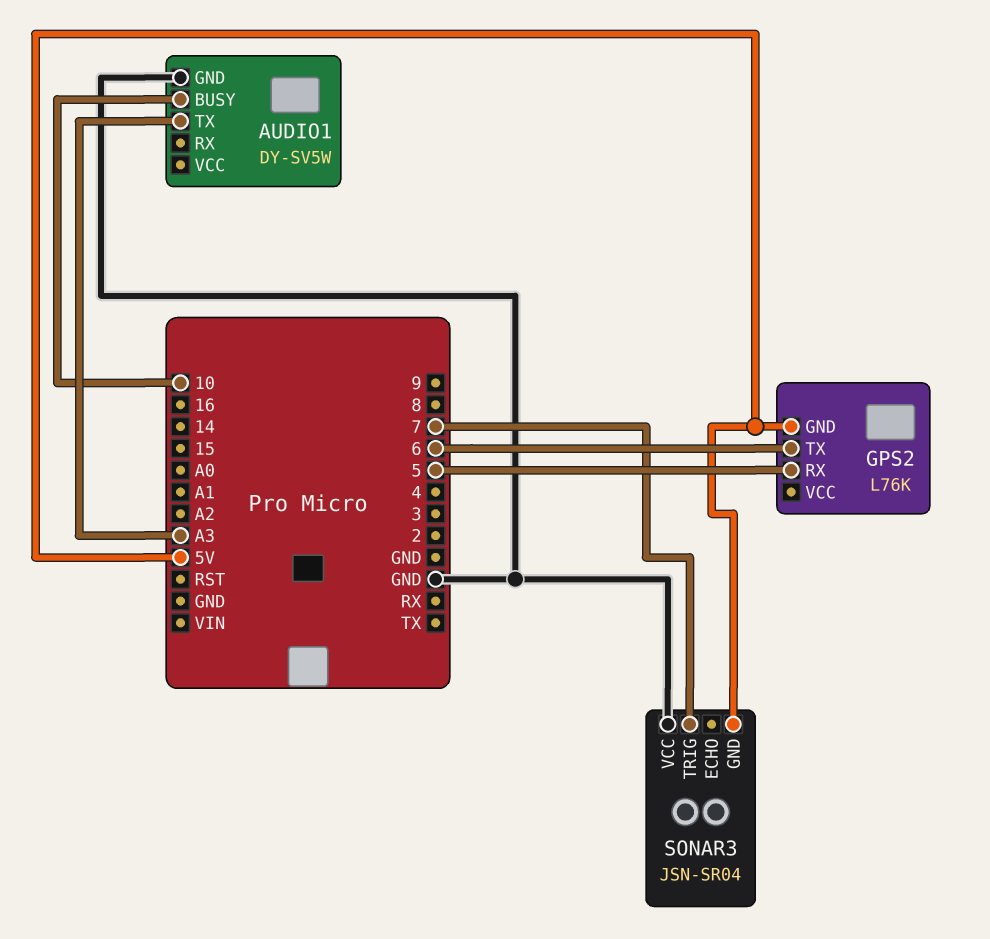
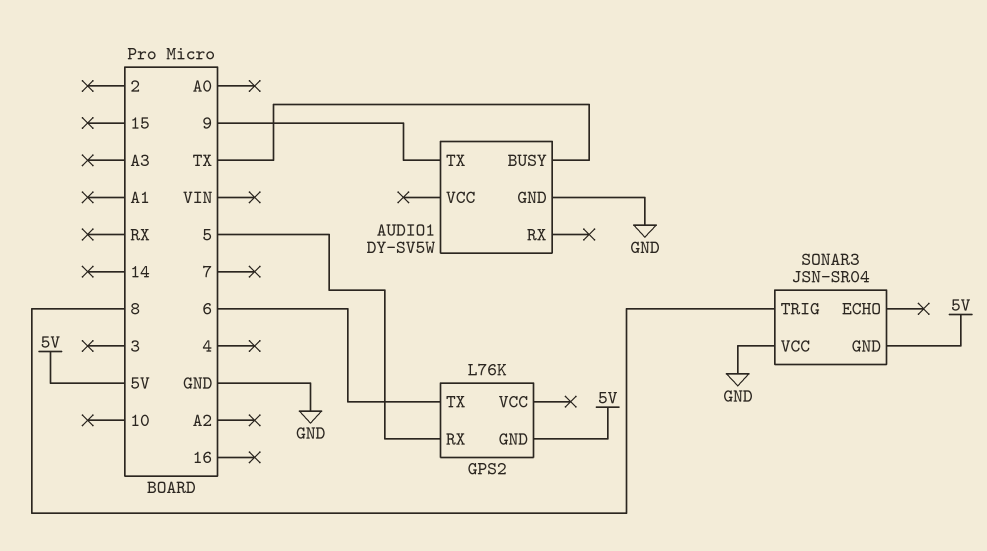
AUDIO1 pin BUSY: 10 -> TX
AUDIO1 pin TX: A3 -> 9
SONAR3 pin TRIG: 7 -> 8

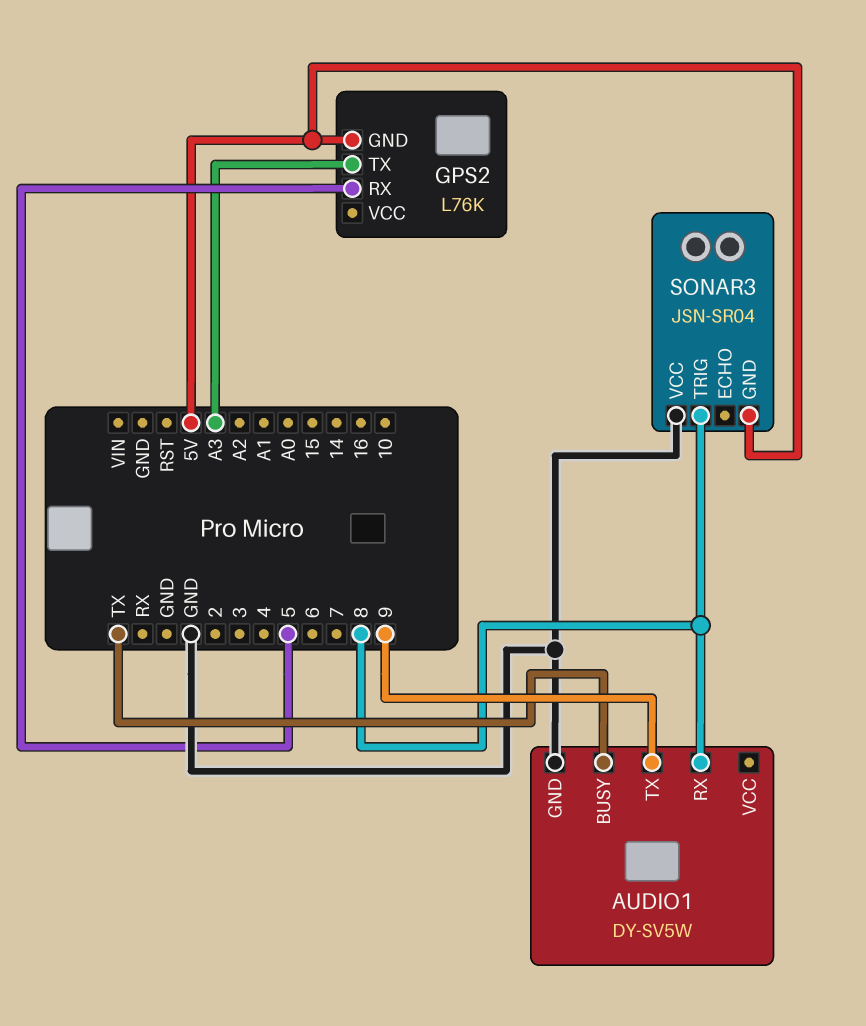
AUDIO1 pin RX: none -> 8
GPS2 pin TX: 6 -> A3

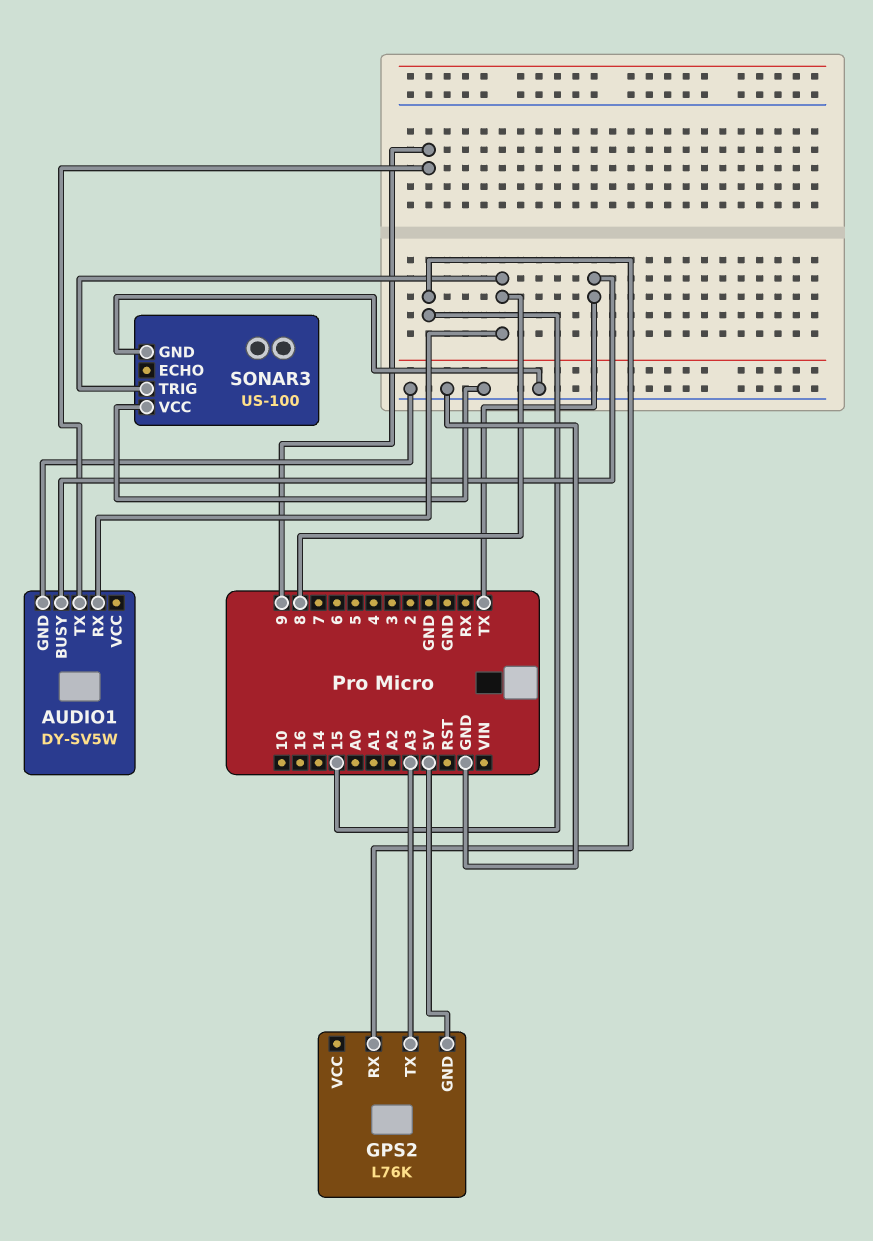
GPS2 pin RX: 5 -> 15
SONAR3: JSN-SR04 -> US-100
SONAR3 pin GND: 5V -> GND

